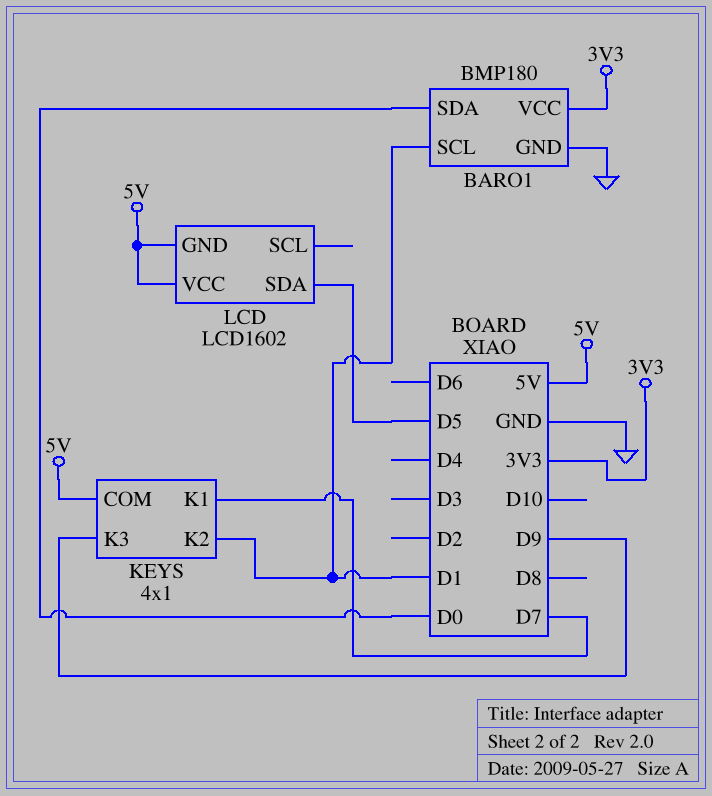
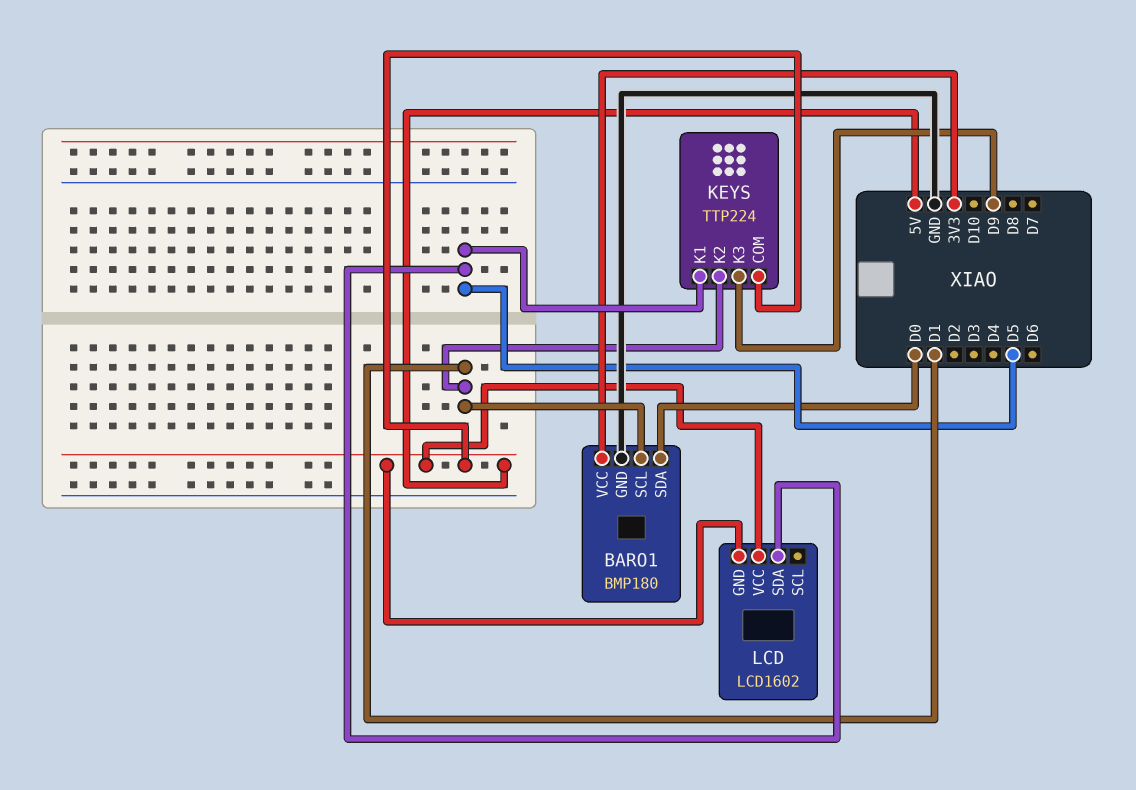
KEYS: 4x1 -> TTP224
KEYS pin K1: D7 -> D5

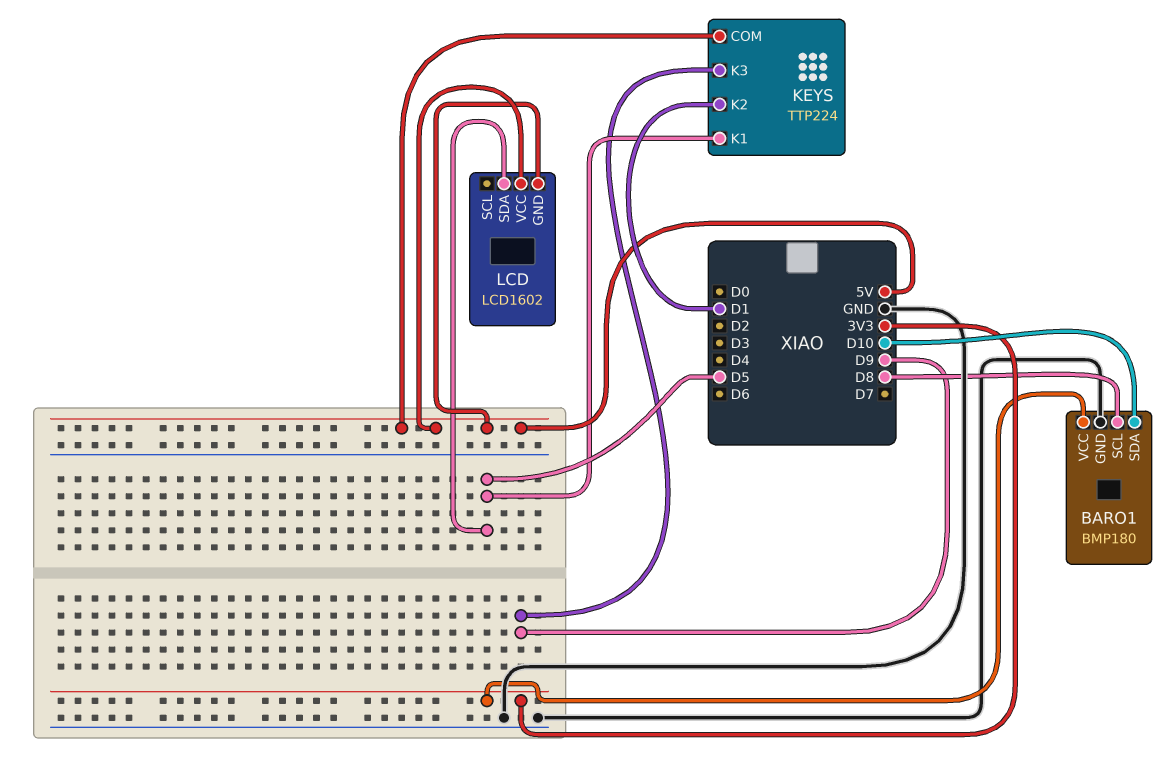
BARO1 pin SCL: D1 -> D8
BARO1 pin SDA: D0 -> D10

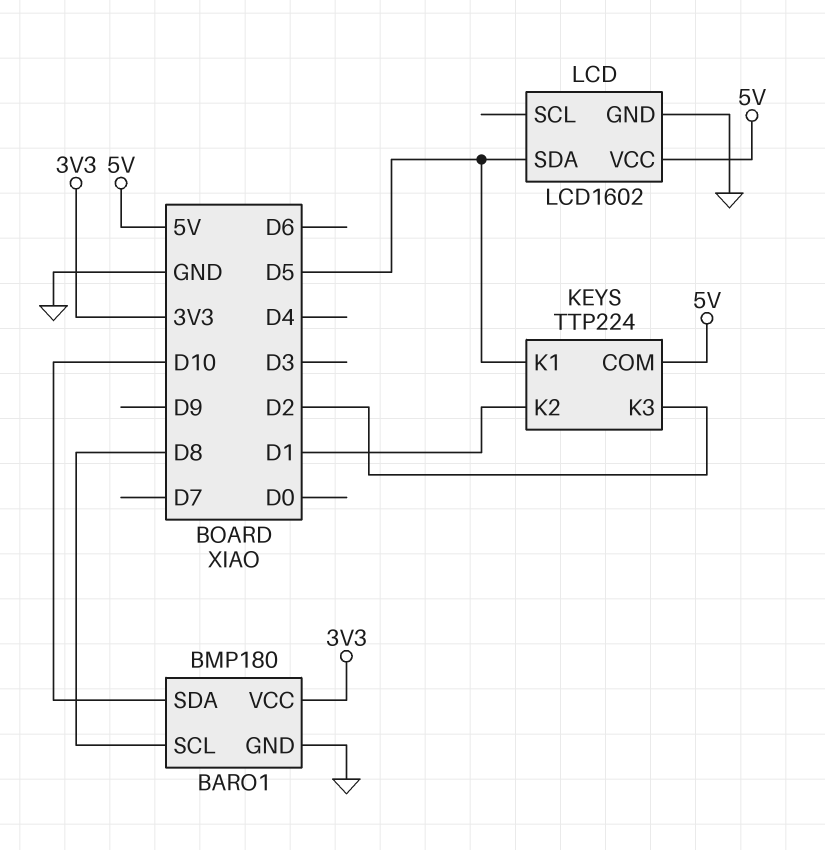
KEYS pin K3: D9 -> D2
LCD pin GND: 5V -> GND

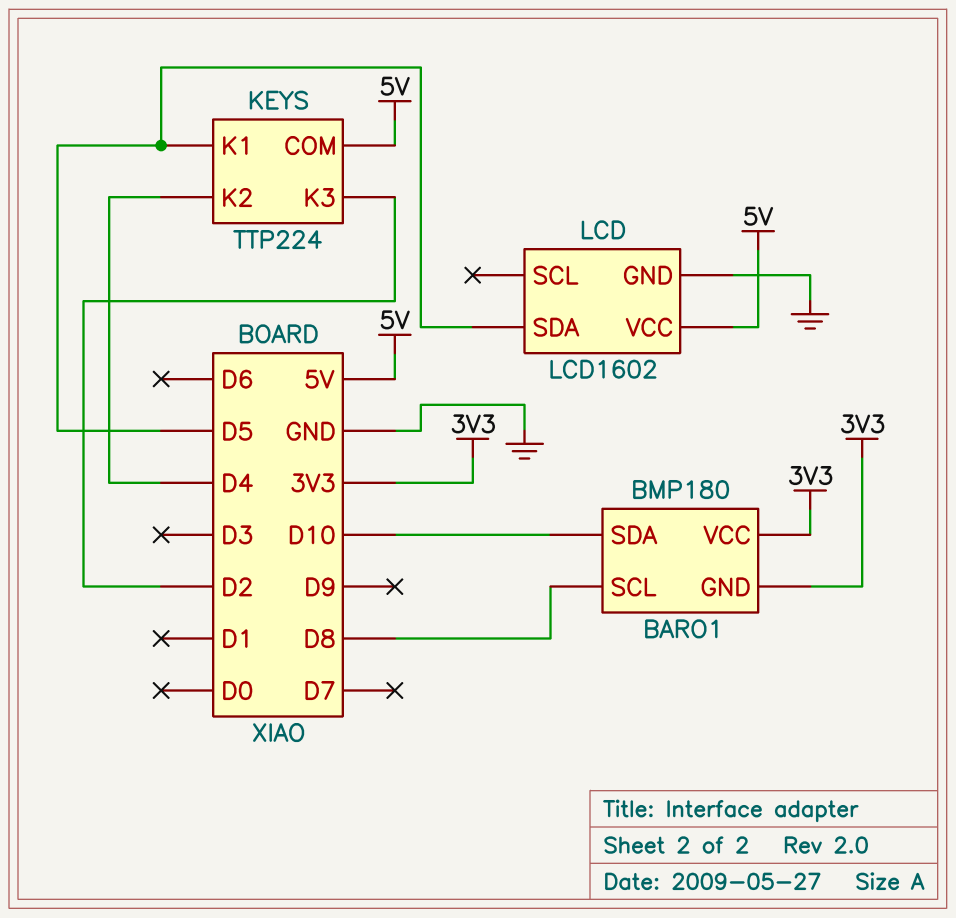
BARO1 pin GND: GND -> 3V3
KEYS pin K2: D1 -> D4

